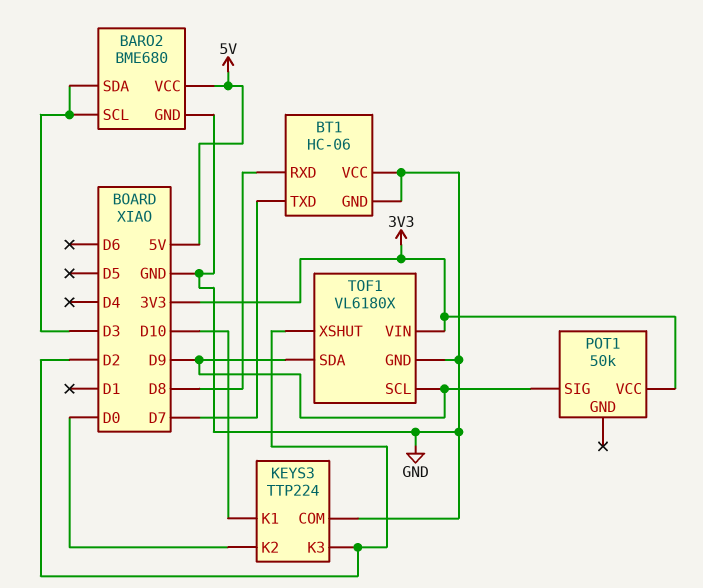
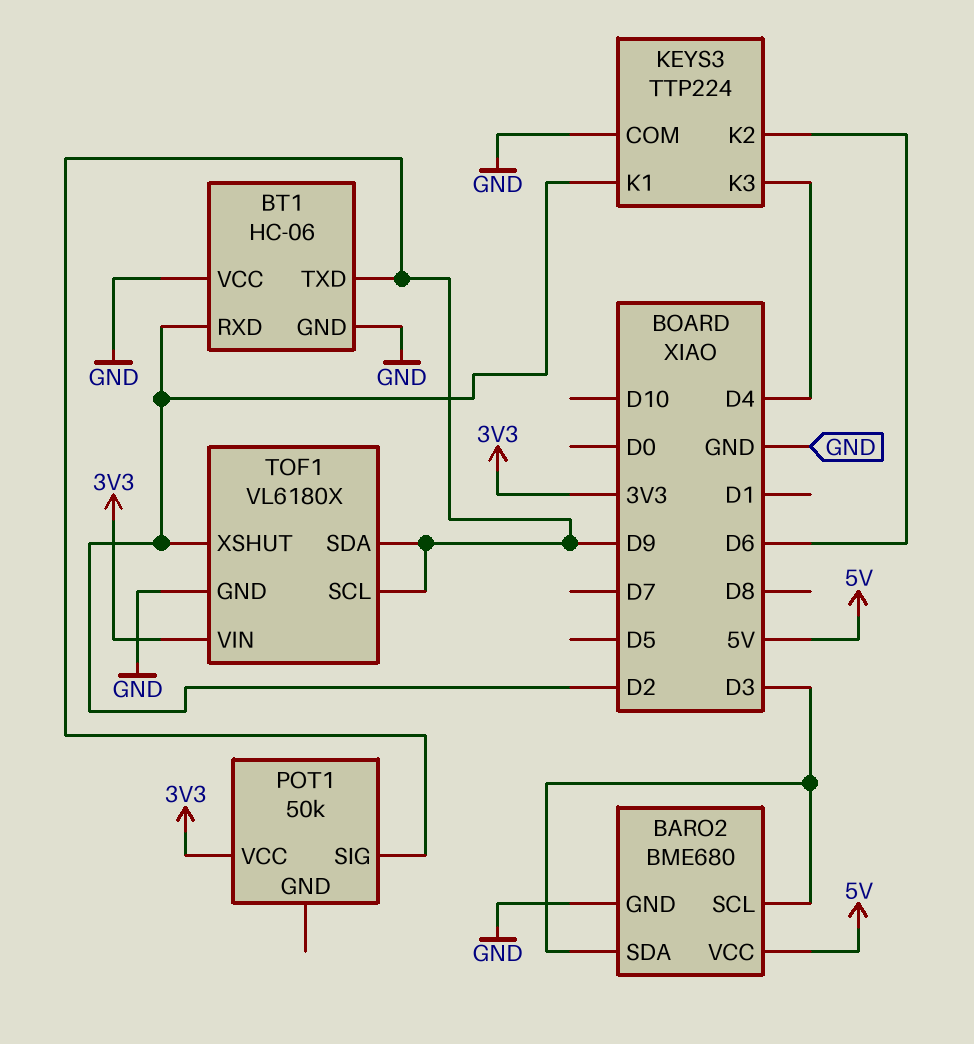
BT1 pin RXD: D8 -> D2
BT1 pin TXD: D7 -> D9
KEYS3 pin K1: D10 -> D2
KEYS3 pin K2: D0 -> D6
KEYS3 pin K3: D2 -> D4

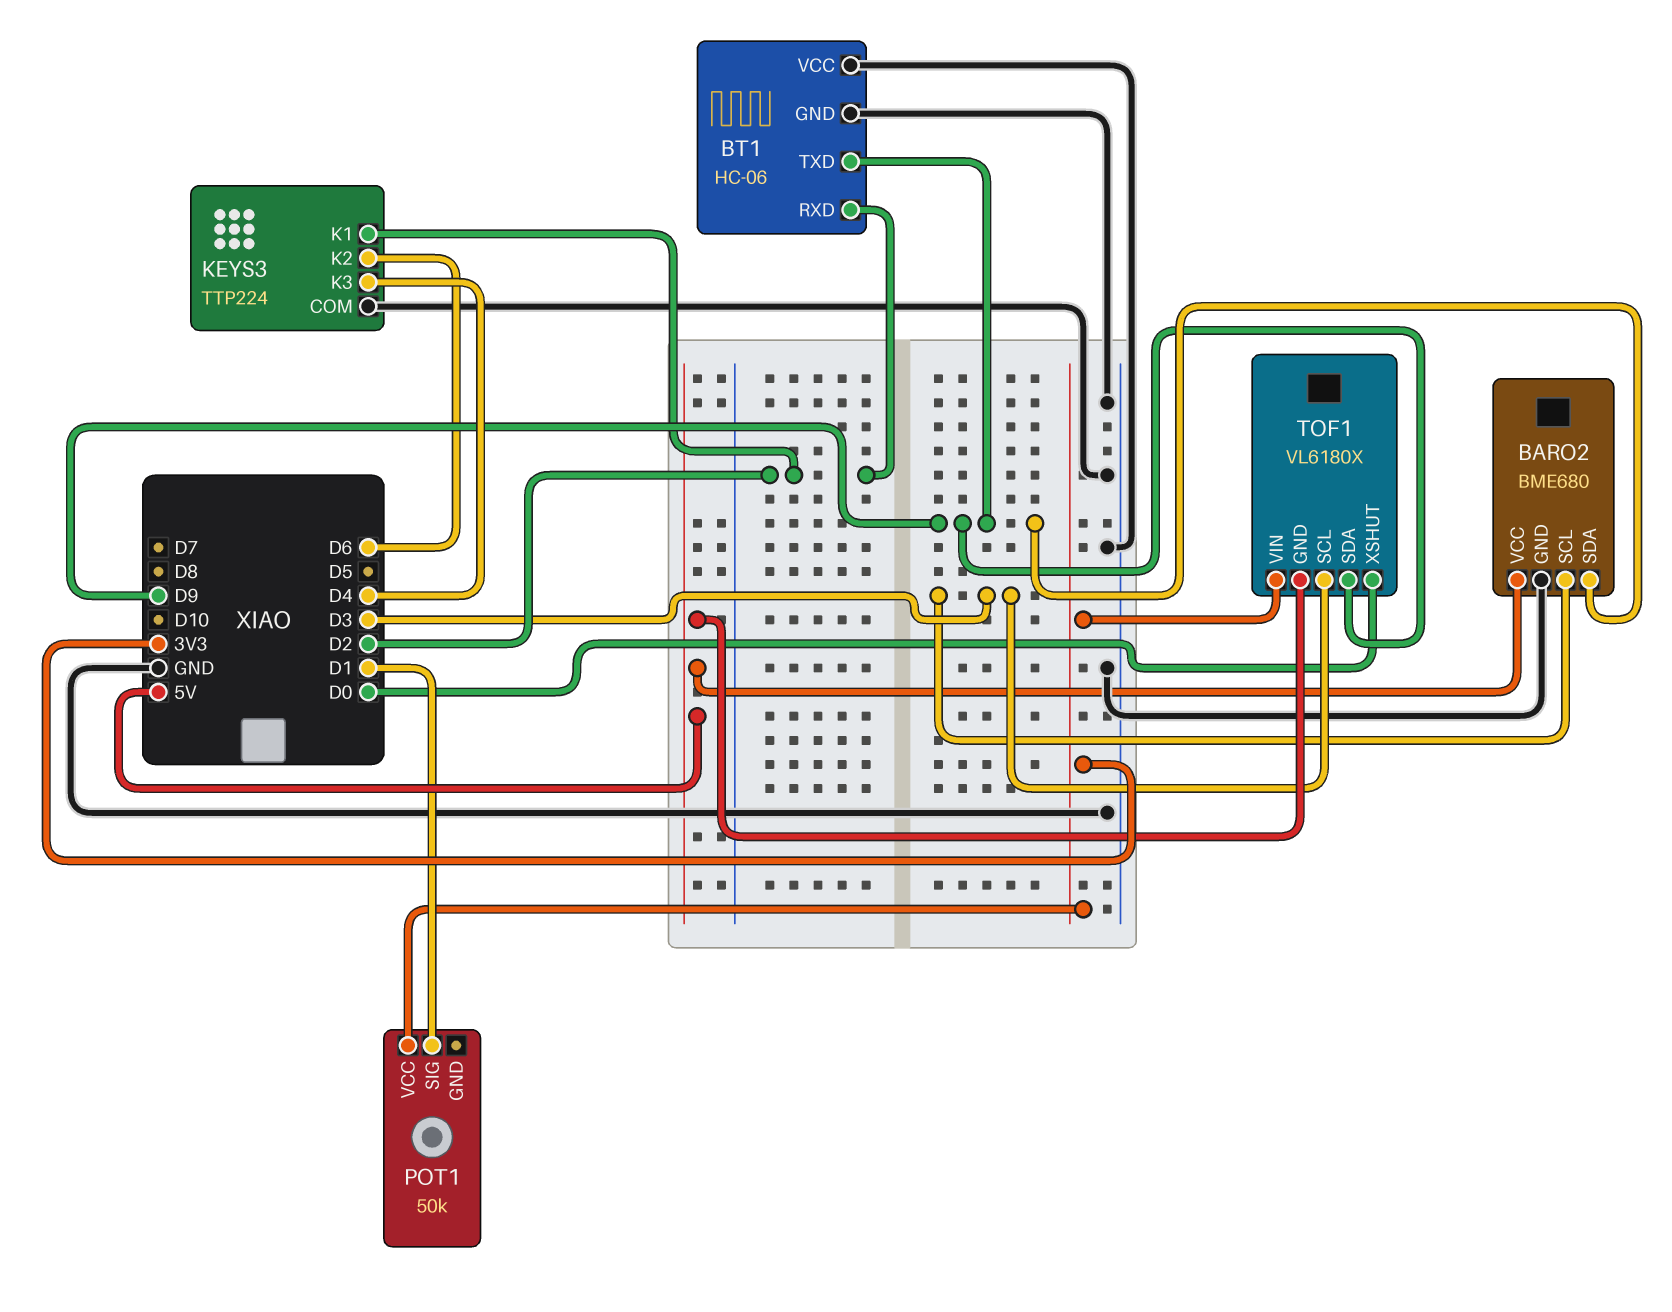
BARO2 pin SDA: D3 -> D9
POT1 pin SIG: D9 -> D1
TOF1 pin GND: GND -> 5V
TOF1 pin SCL: D9 -> D3
TOF1 pin XSHUT: D2 -> D0

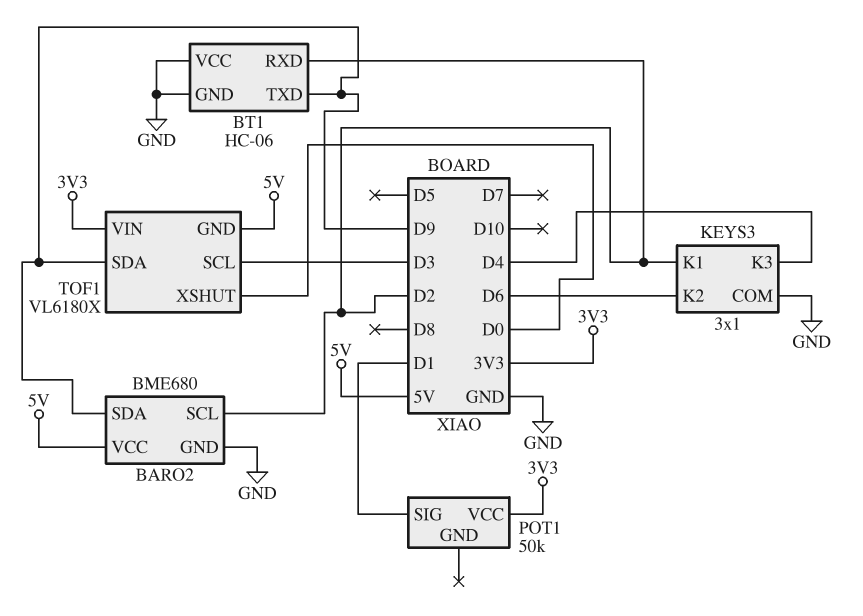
BARO2 pin SCL: D3 -> D2
KEYS3: TTP224 -> 3x1

